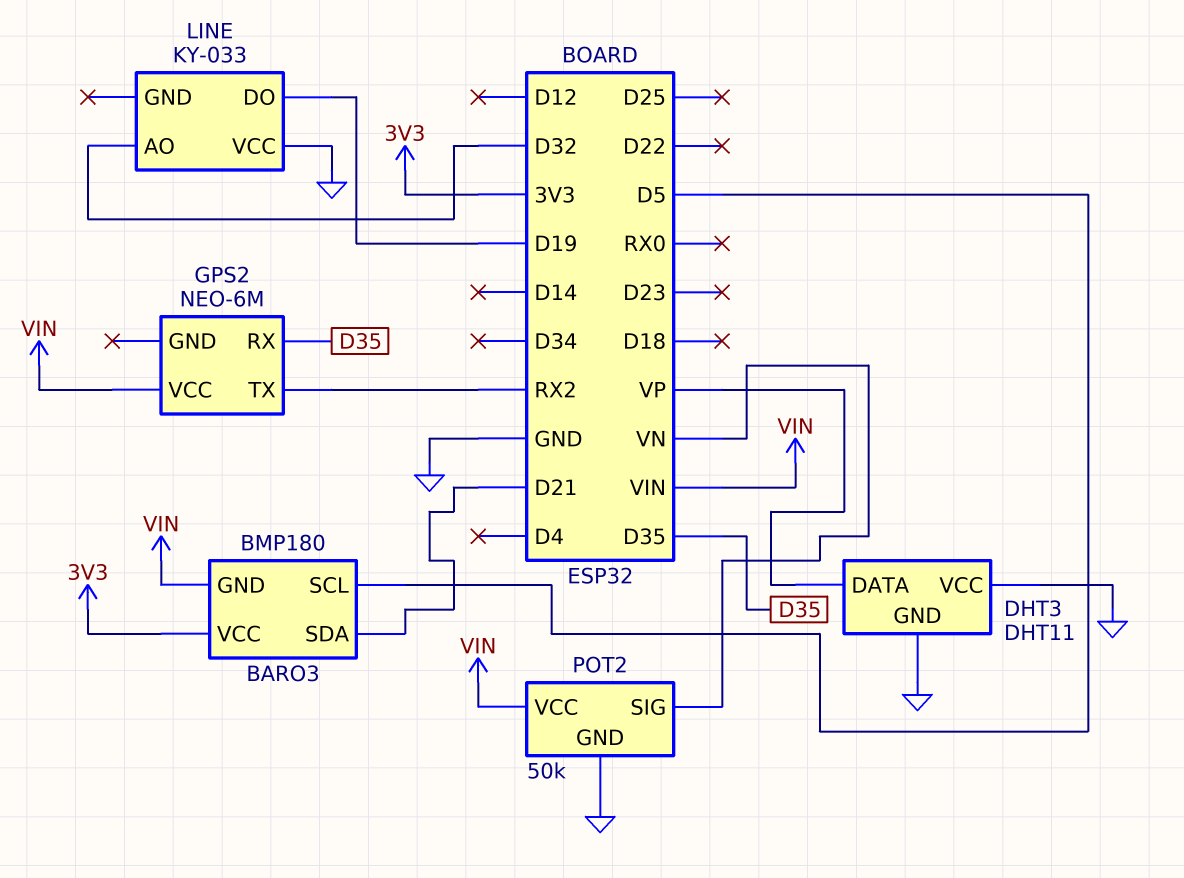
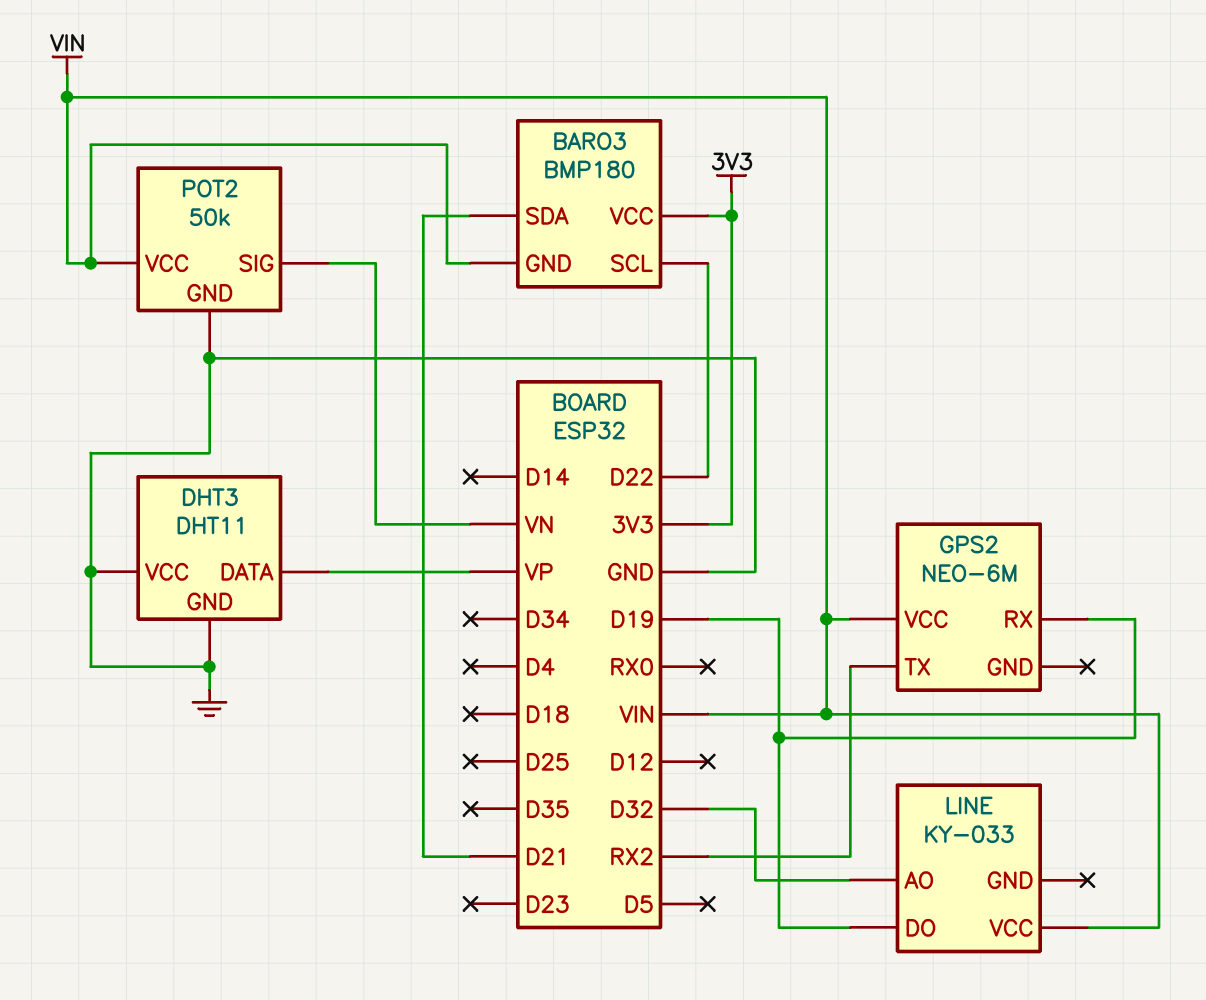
BARO3 pin SCL: D5 -> D22
GPS2 pin RX: D35 -> D19
LINE pin VCC: GND -> VIN

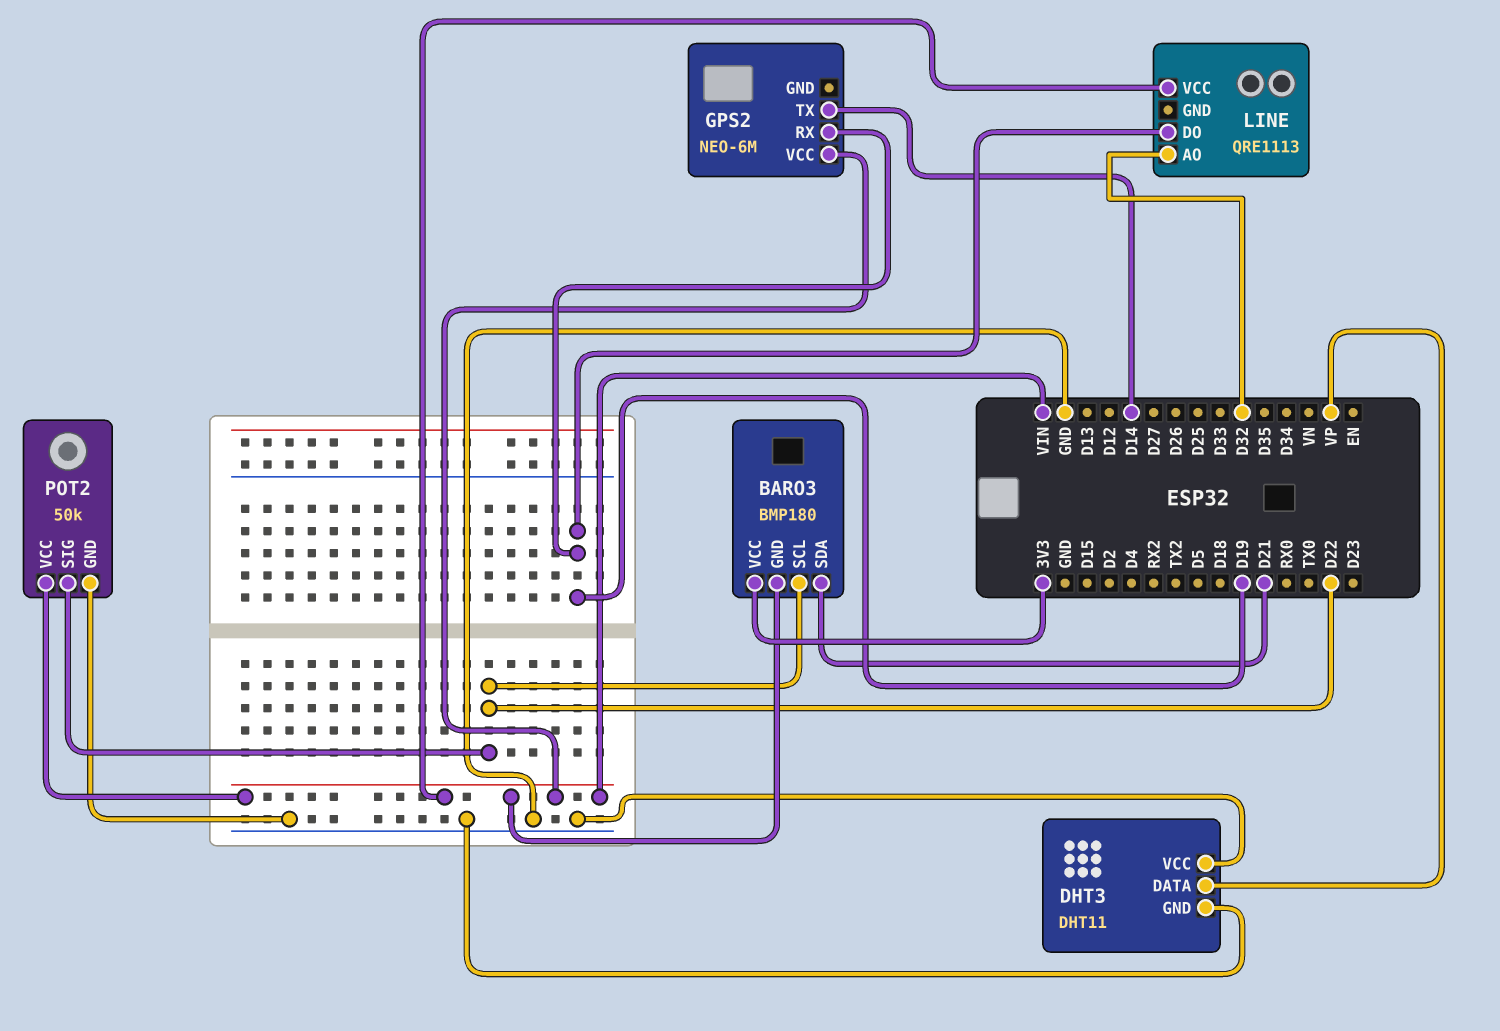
GPS2 pin TX: RX2 -> D14
LINE: KY-033 -> QRE1113
POT2 pin SIG: VN -> D22

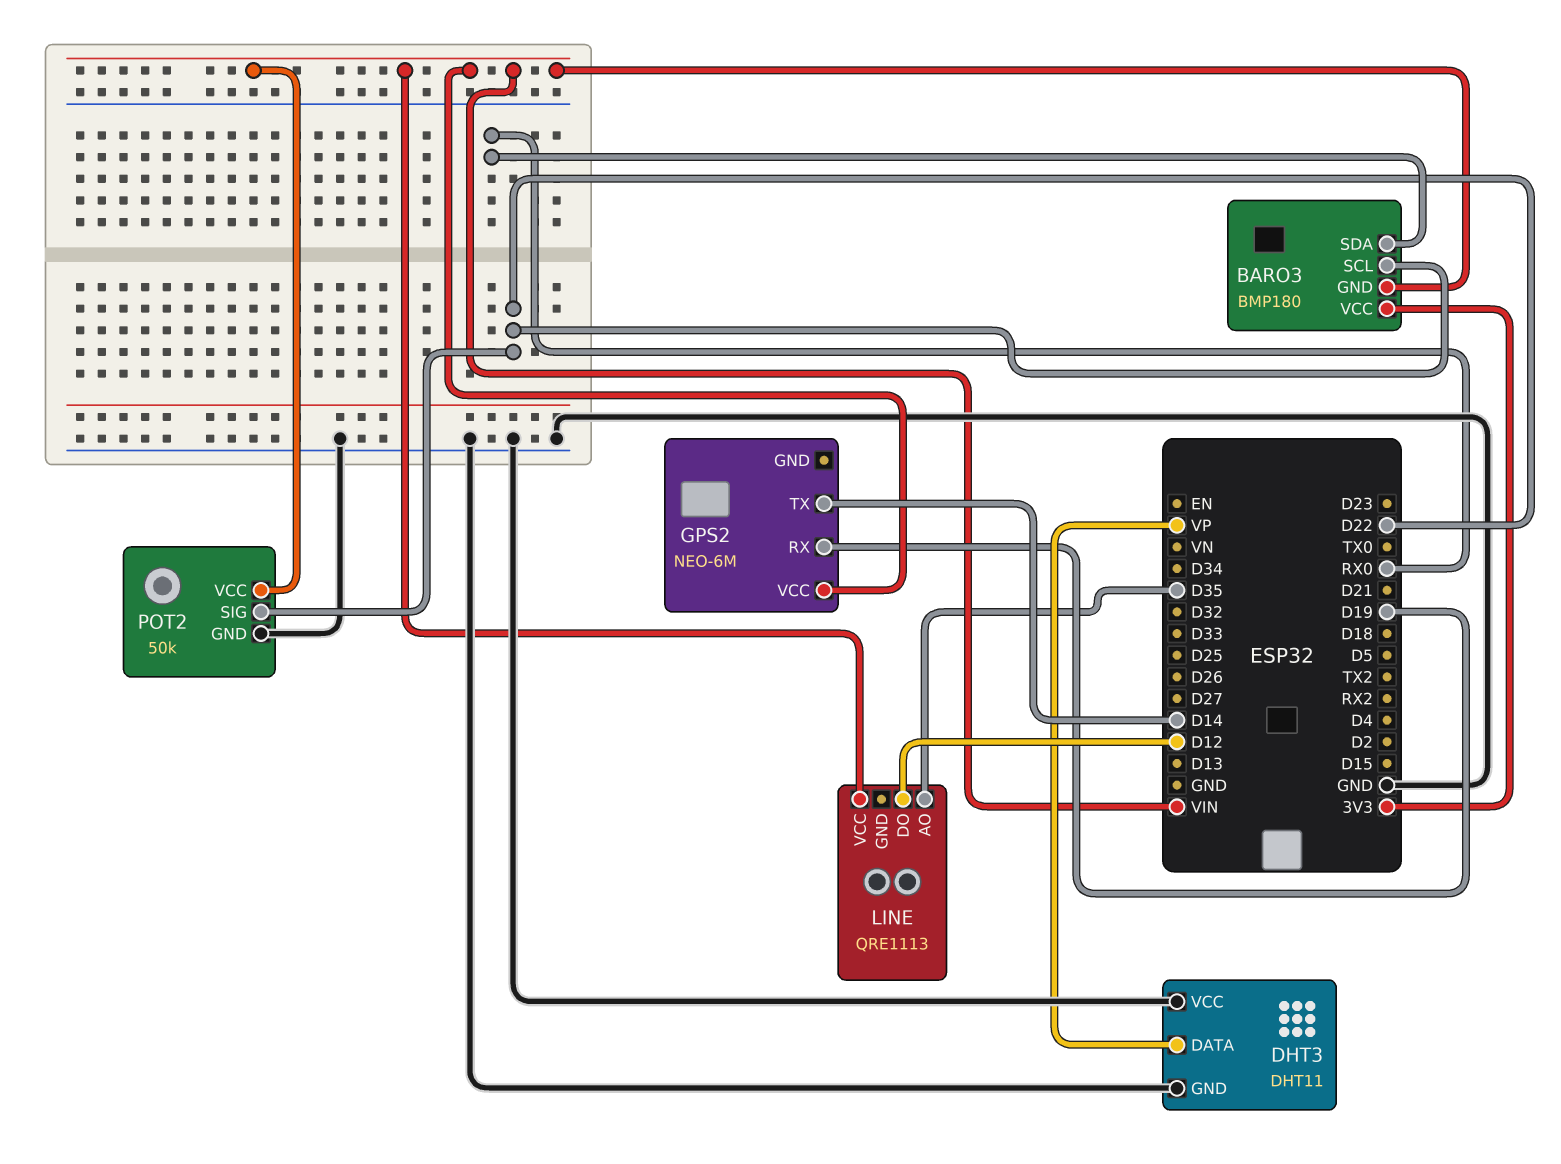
BARO3 pin SDA: D21 -> RX0
LINE pin AO: D32 -> D35
LINE pin DO: D19 -> D12

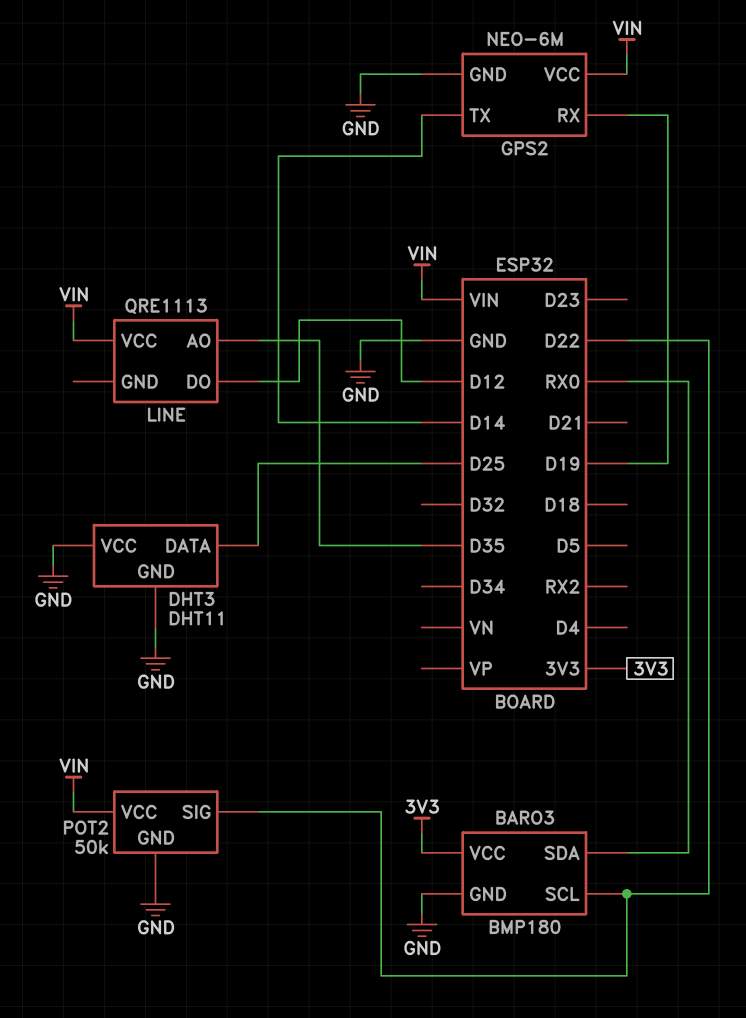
BARO3 pin GND: VIN -> GND
DHT3 pin DATA: VP -> D25
GPS2 pin GND: none -> GND

